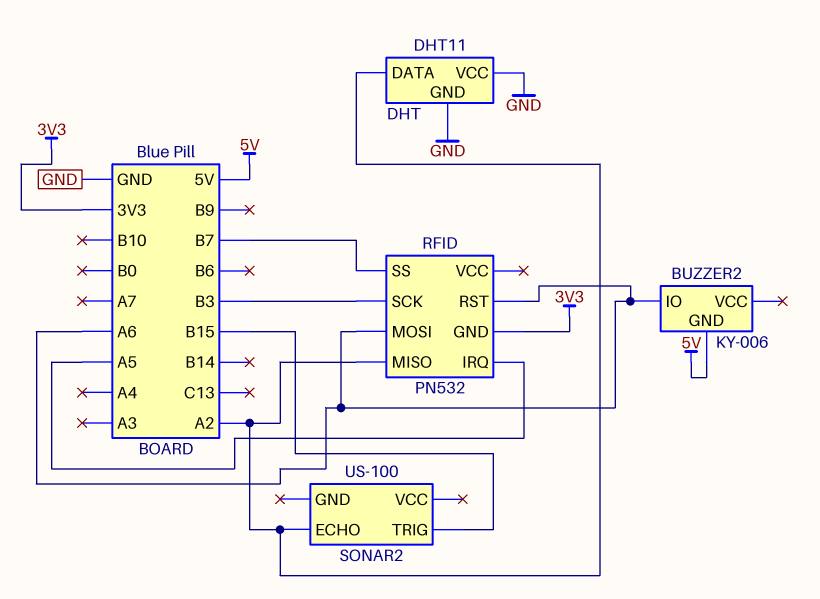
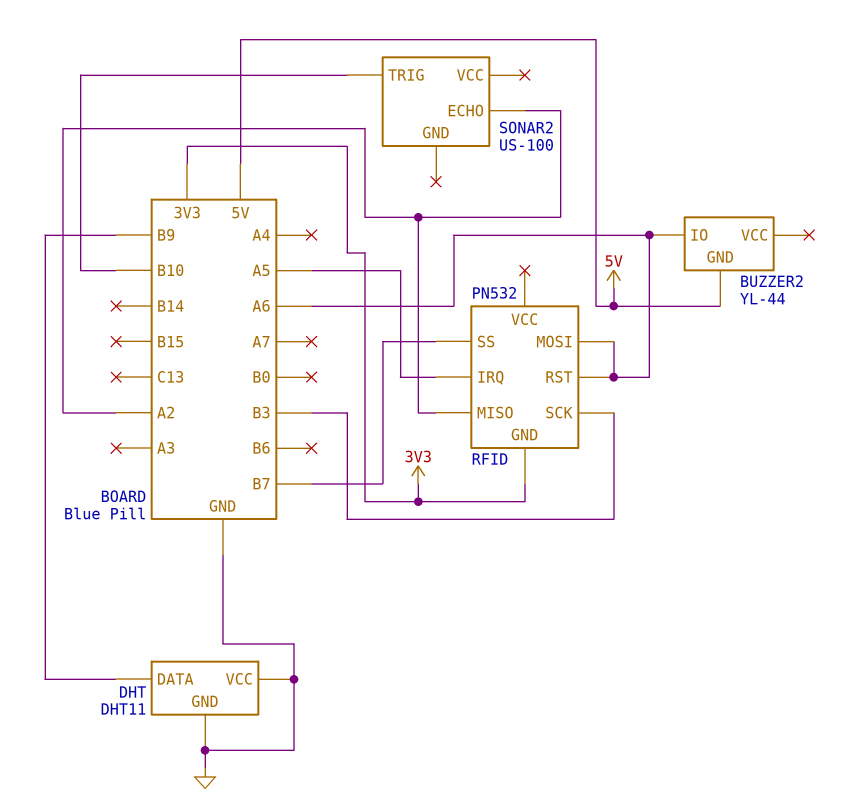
BUZZER2: KY-006 -> YL-44
DHT pin DATA: A2 -> B9
SONAR2 pin TRIG: B15 -> B10

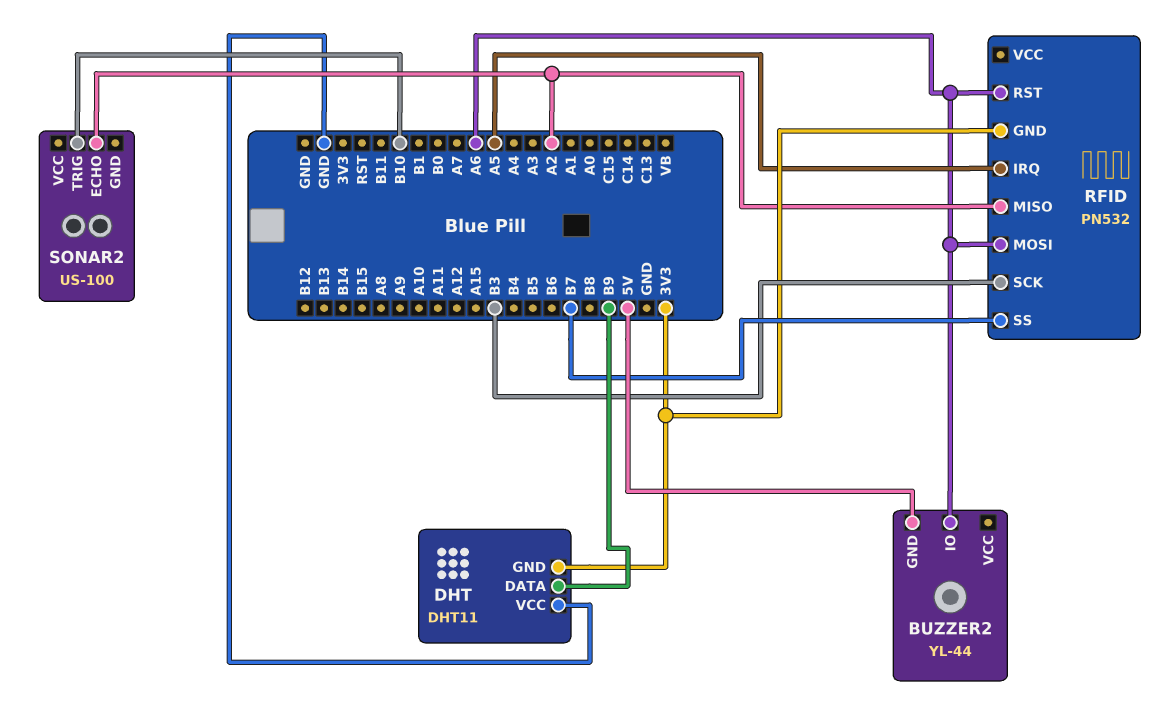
DHT pin GND: GND -> 3V3

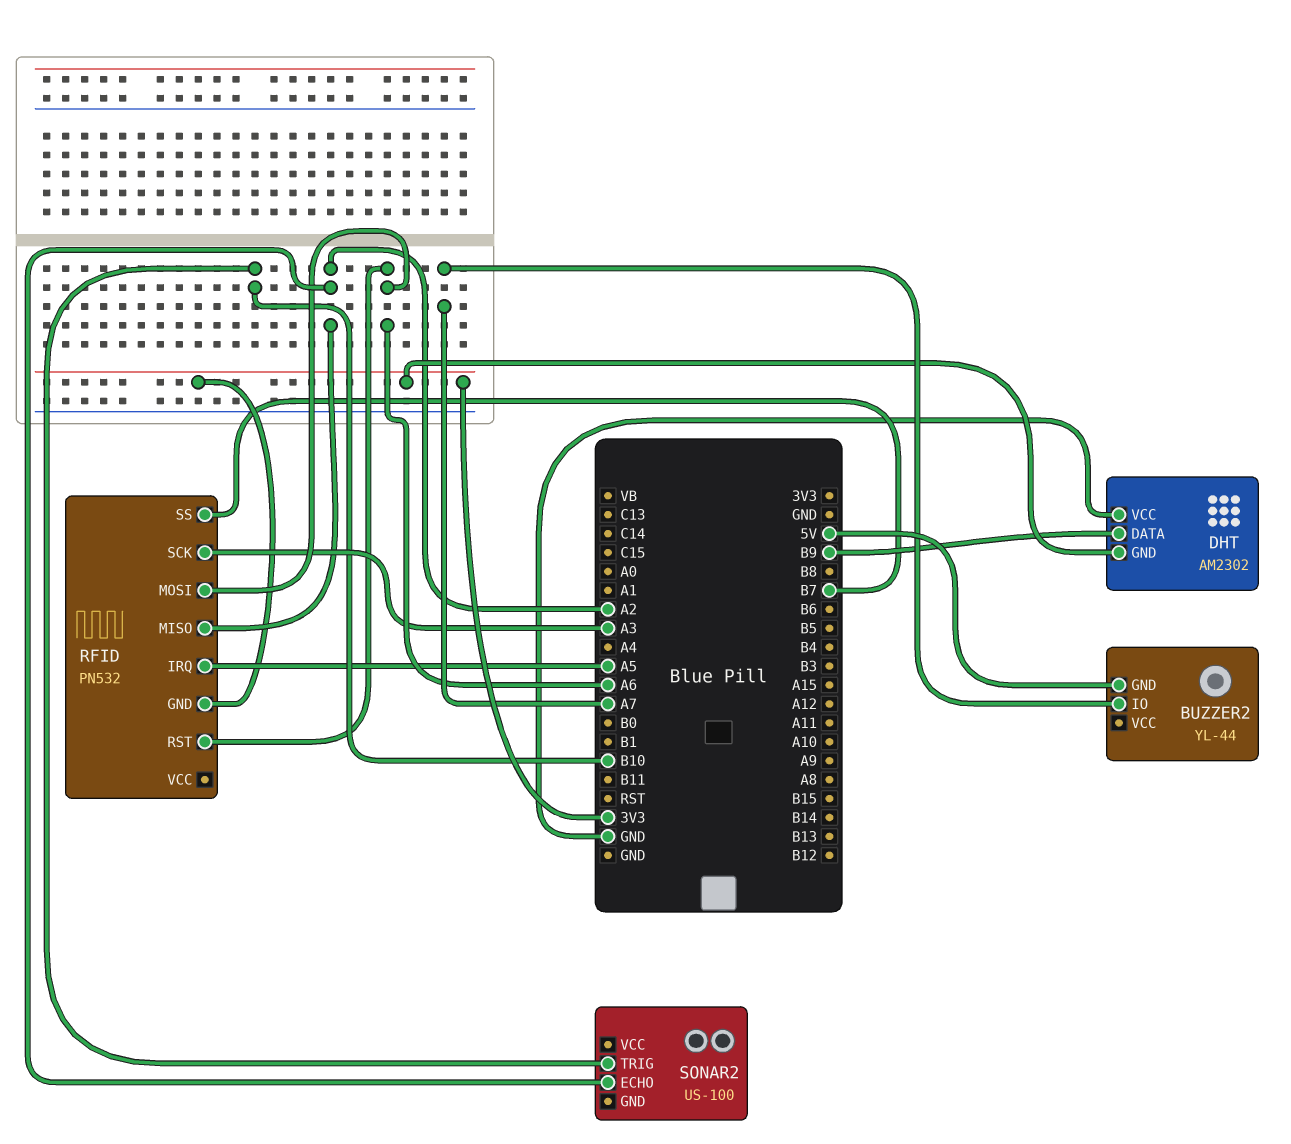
BUZZER2 pin IO: A6 -> A7
DHT: DHT11 -> AM2302
RFID pin SCK: B3 -> A3

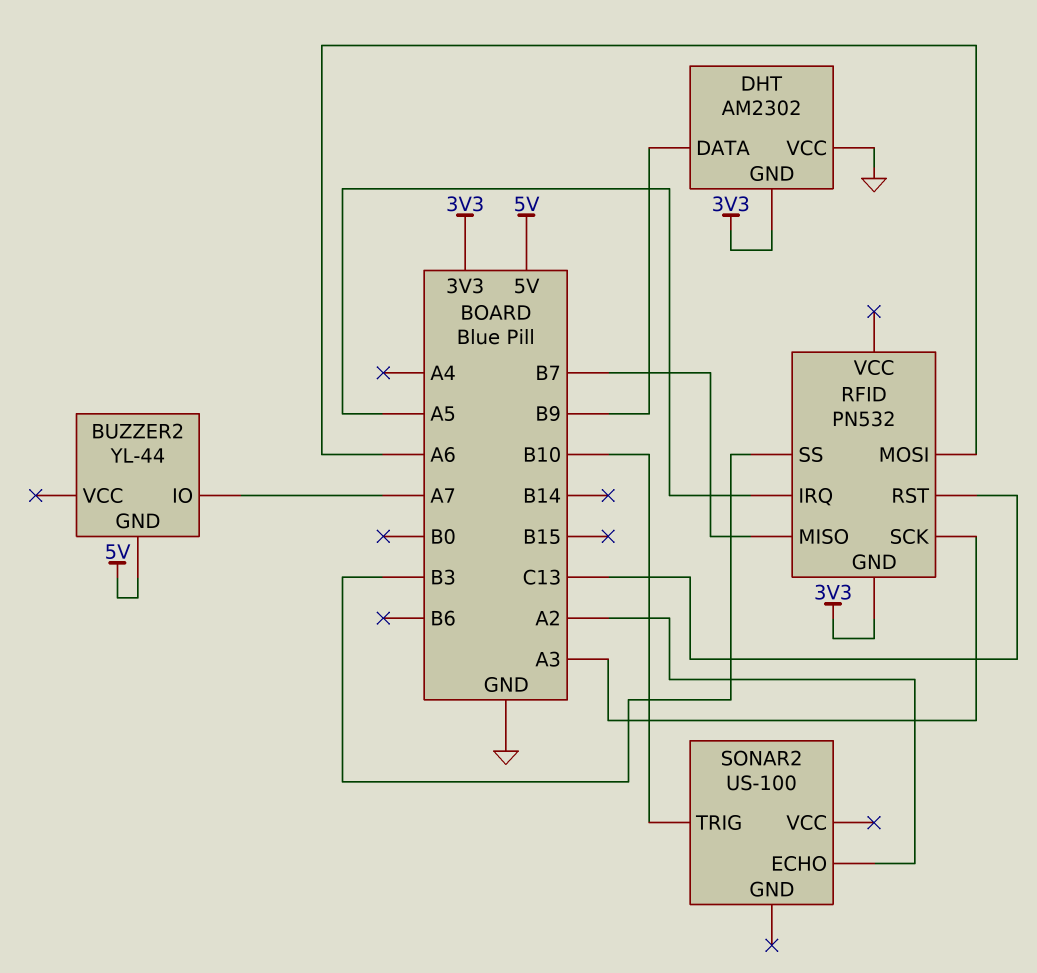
RFID pin MISO: A2 -> B7
RFID pin RST: A6 -> C13
RFID pin SS: B7 -> B3

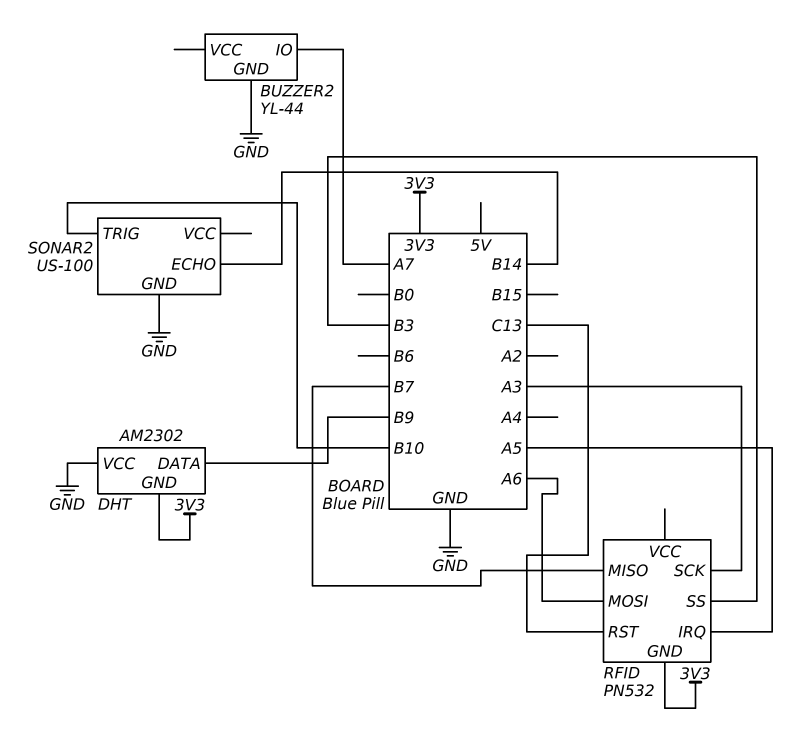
BUZZER2 pin GND: 5V -> GND
SONAR2 pin ECHO: A2 -> B14
SONAR2 pin GND: none -> GND

